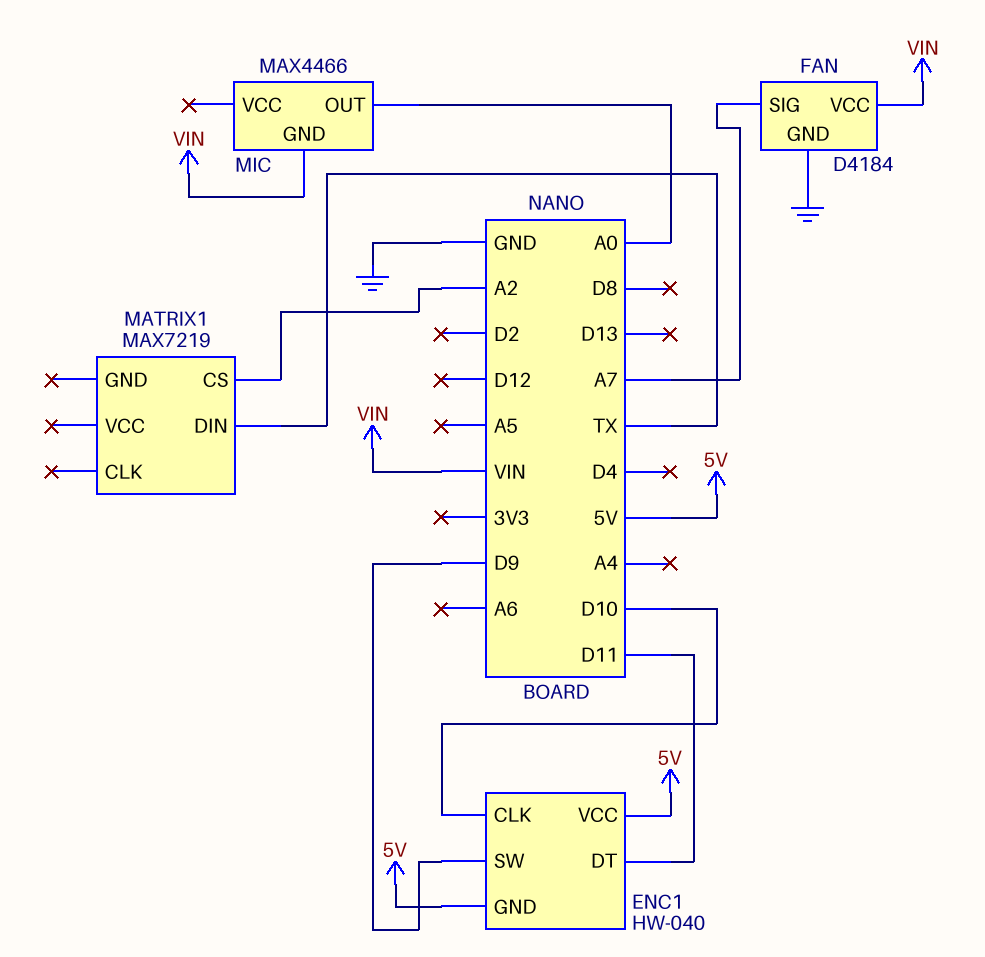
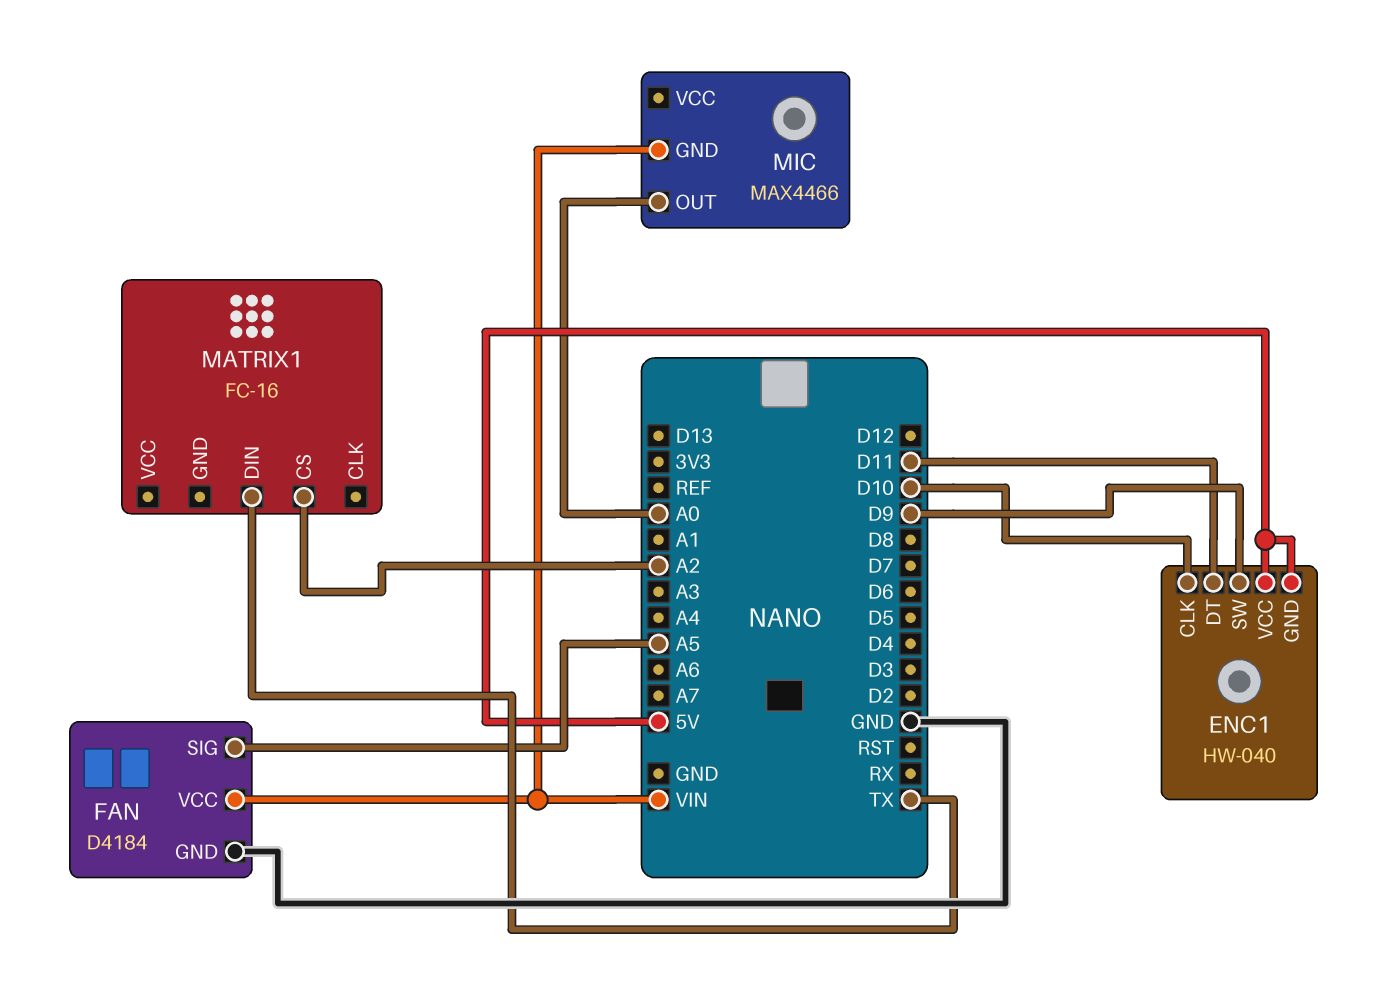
FAN pin SIG: A7 -> A5
MATRIX1: MAX7219 -> FC-16

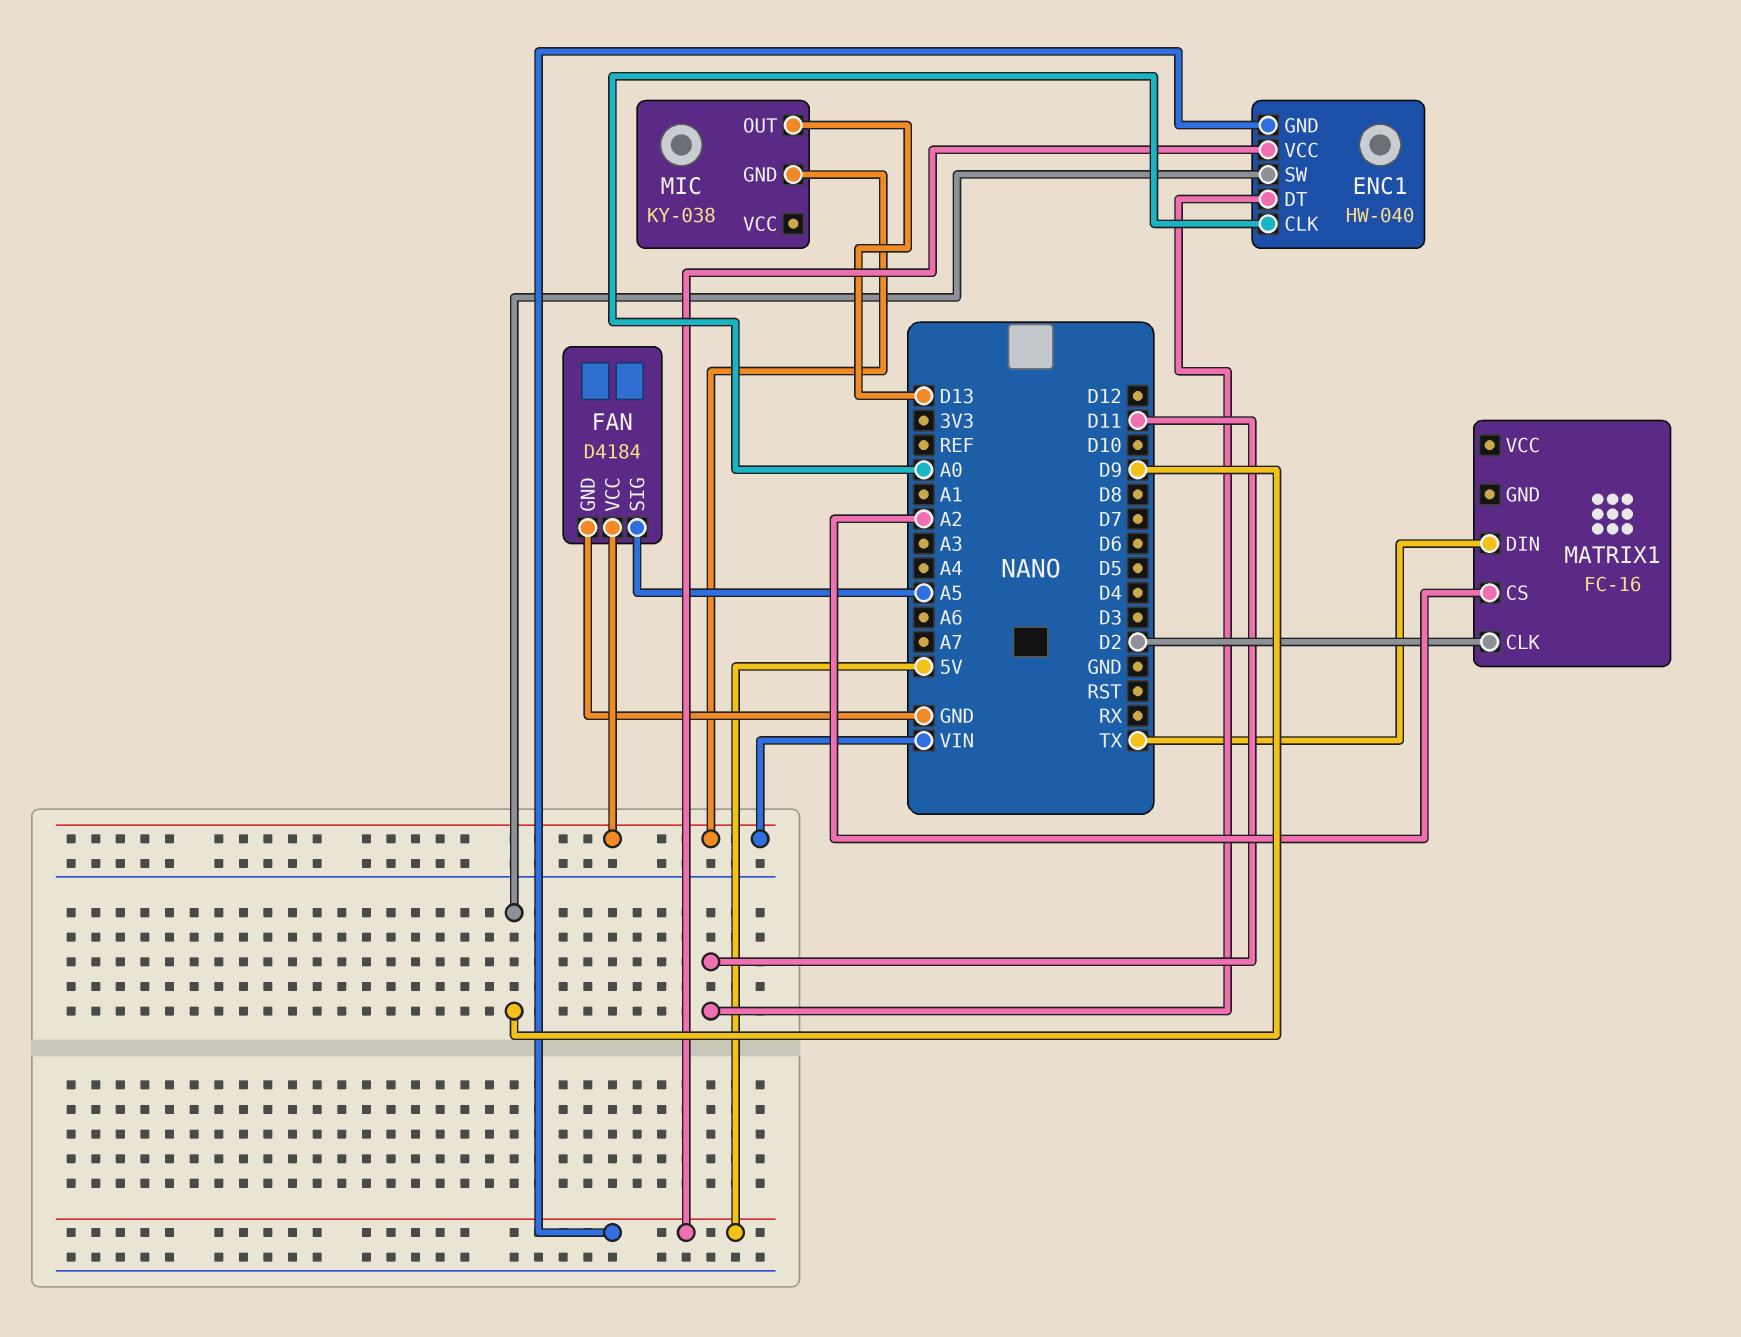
ENC1 pin CLK: D10 -> A0
MATRIX1 pin CLK: none -> D2
MIC: MAX4466 -> KY-038
MIC pin OUT: A0 -> D13

